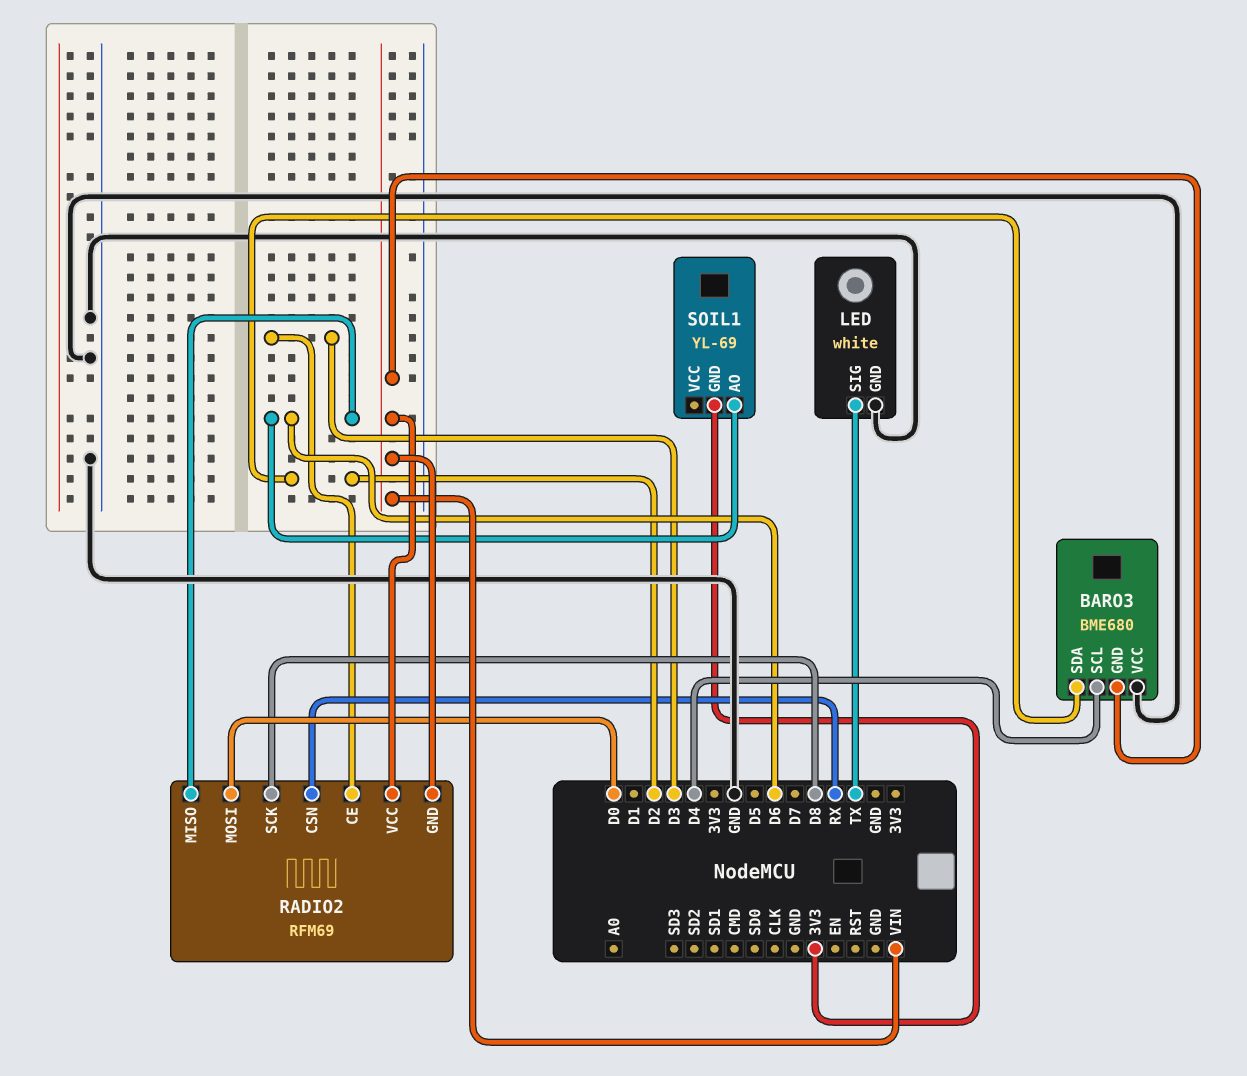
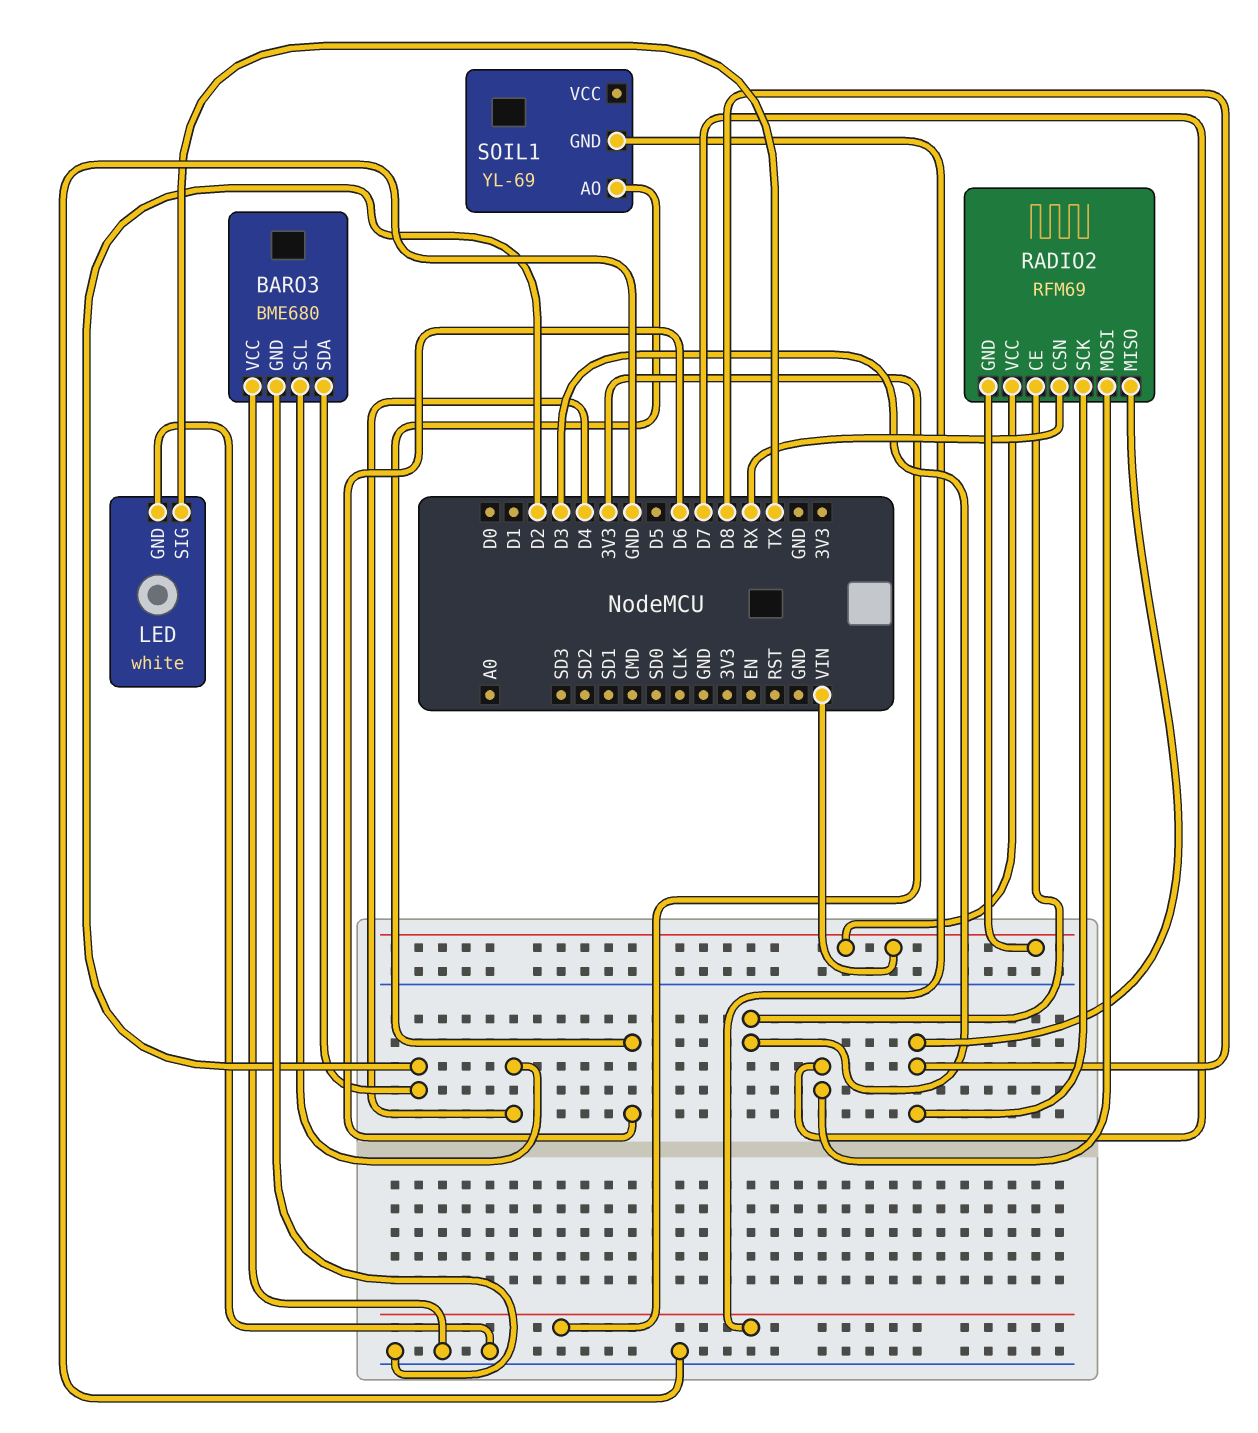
BARO3 pin GND: VIN -> GND
RADIO2 pin MISO: D6 -> D8
RADIO2 pin MOSI: D0 -> D7

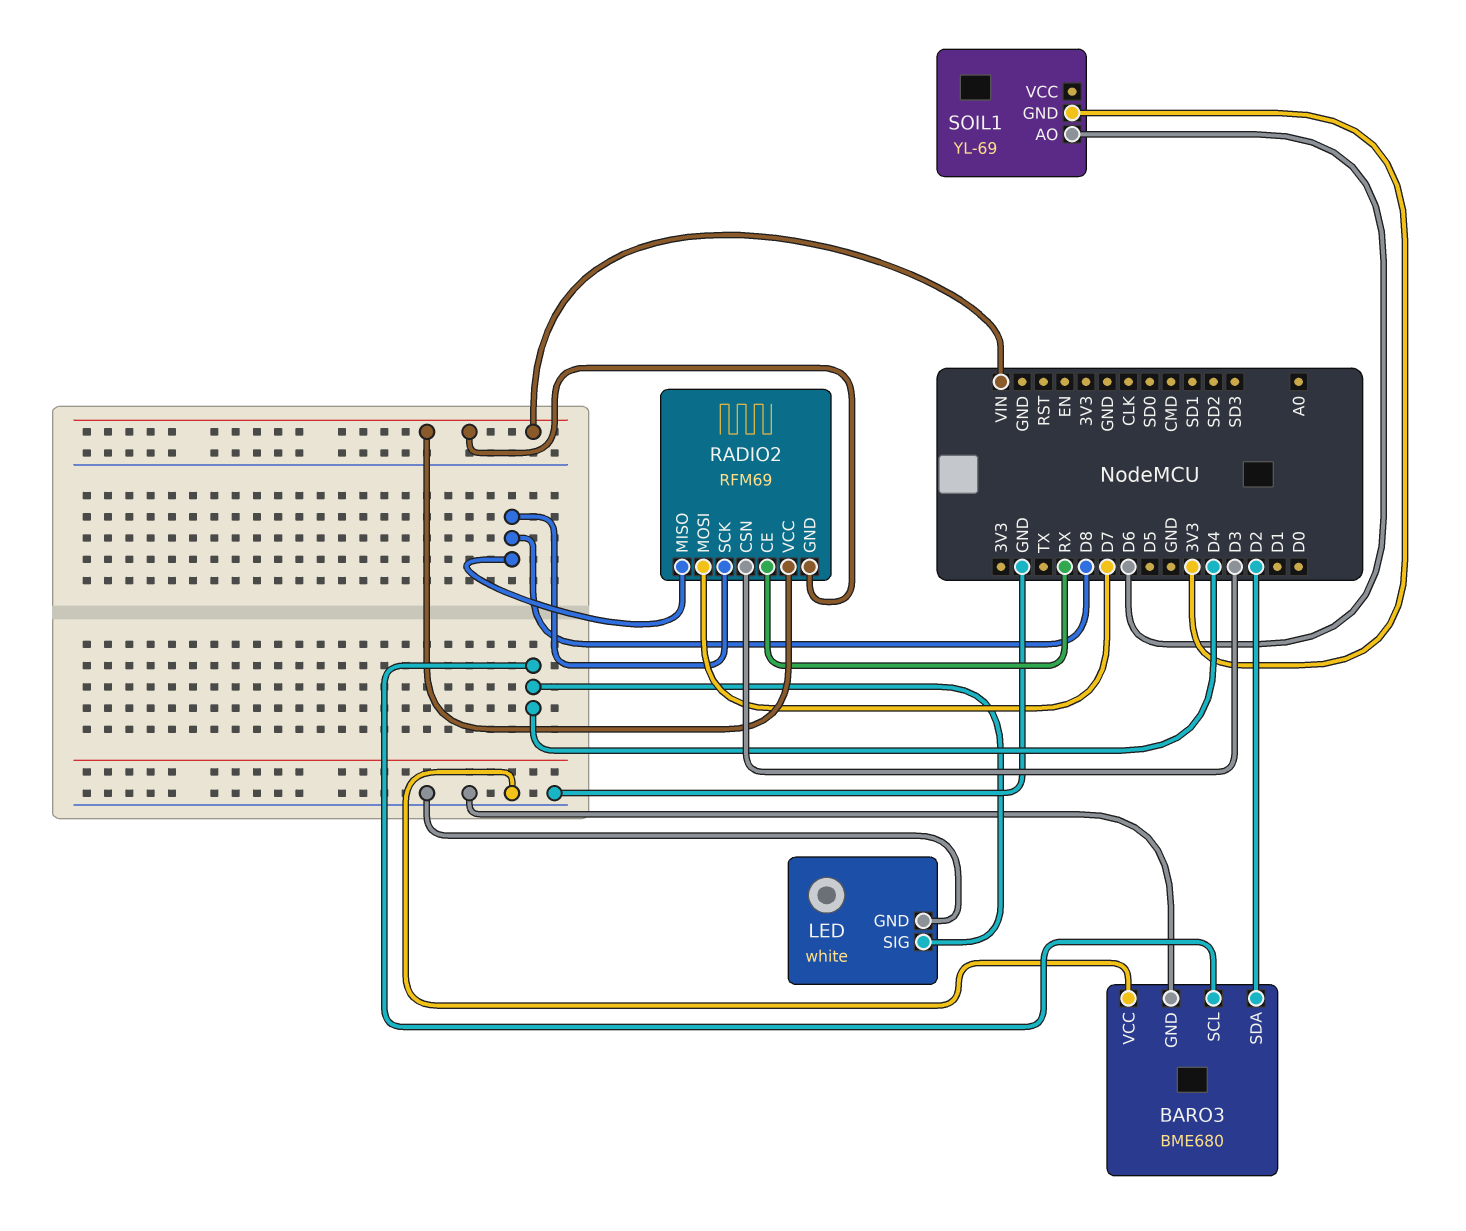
LED pin SIG: TX -> D4
RADIO2 pin CE: D3 -> RX
RADIO2 pin CSN: RX -> D3

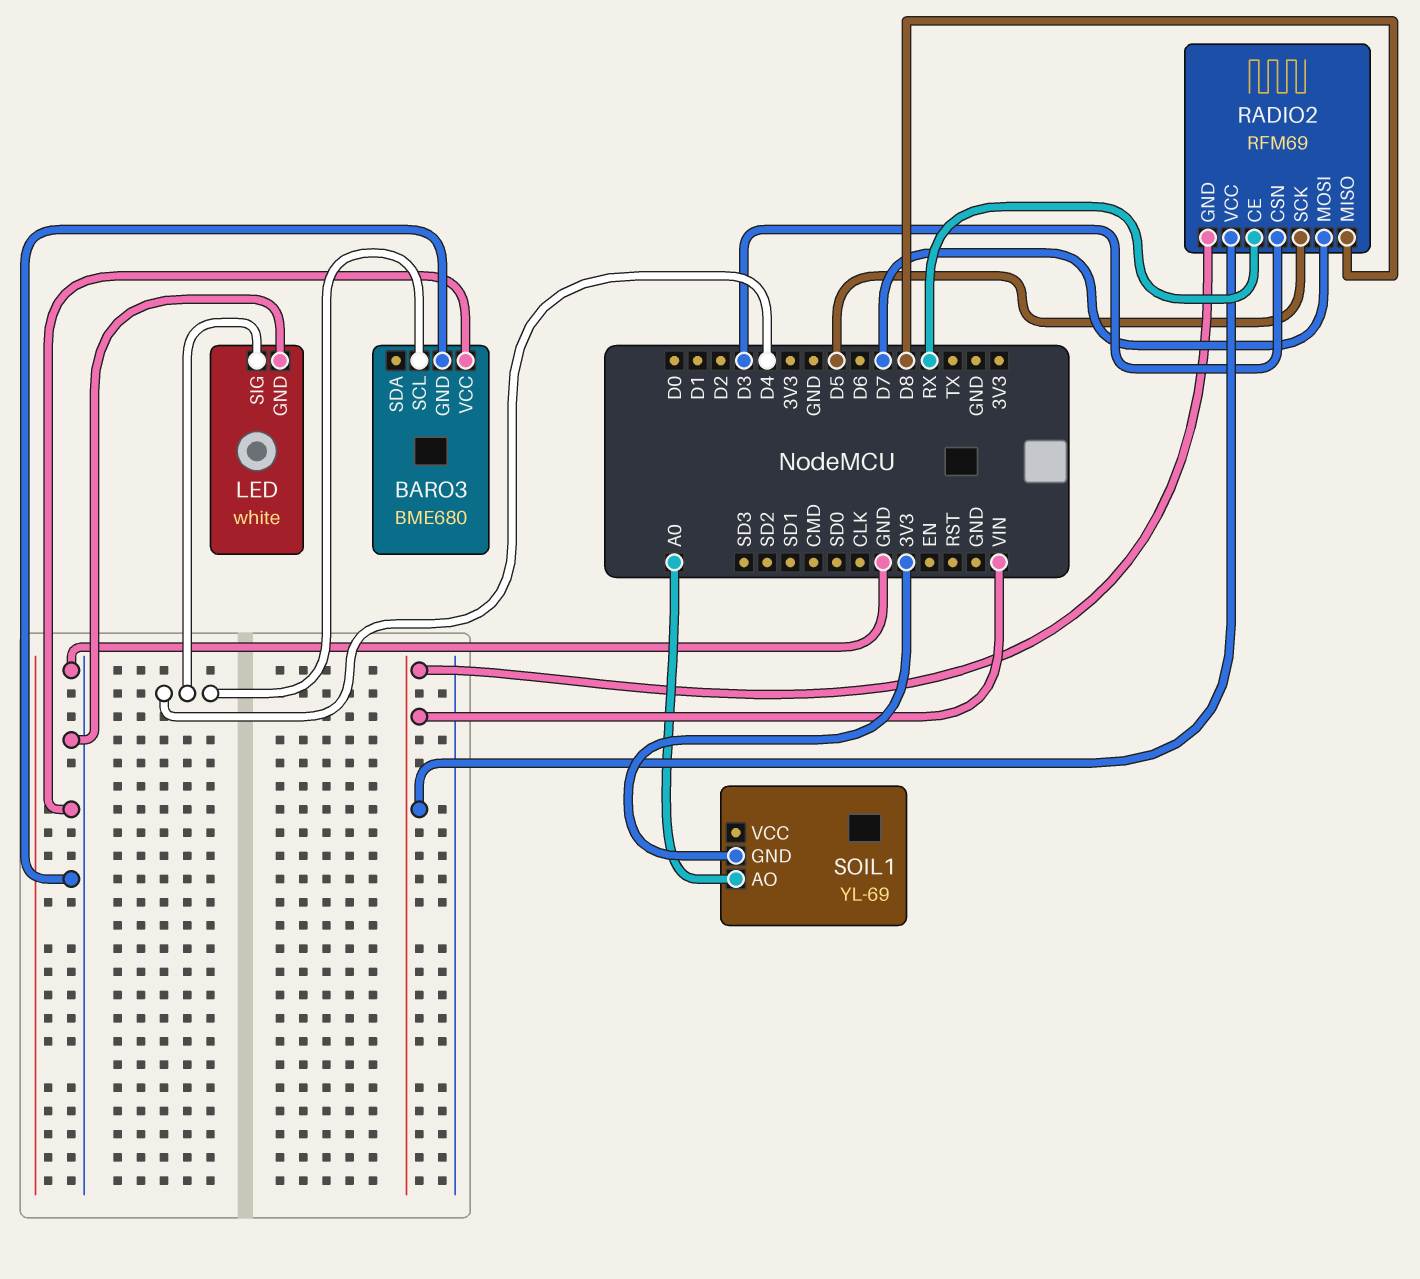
BARO3 pin SDA: D2 -> none
RADIO2 pin SCK: D8 -> D5
SOIL1 pin AO: D6 -> A0

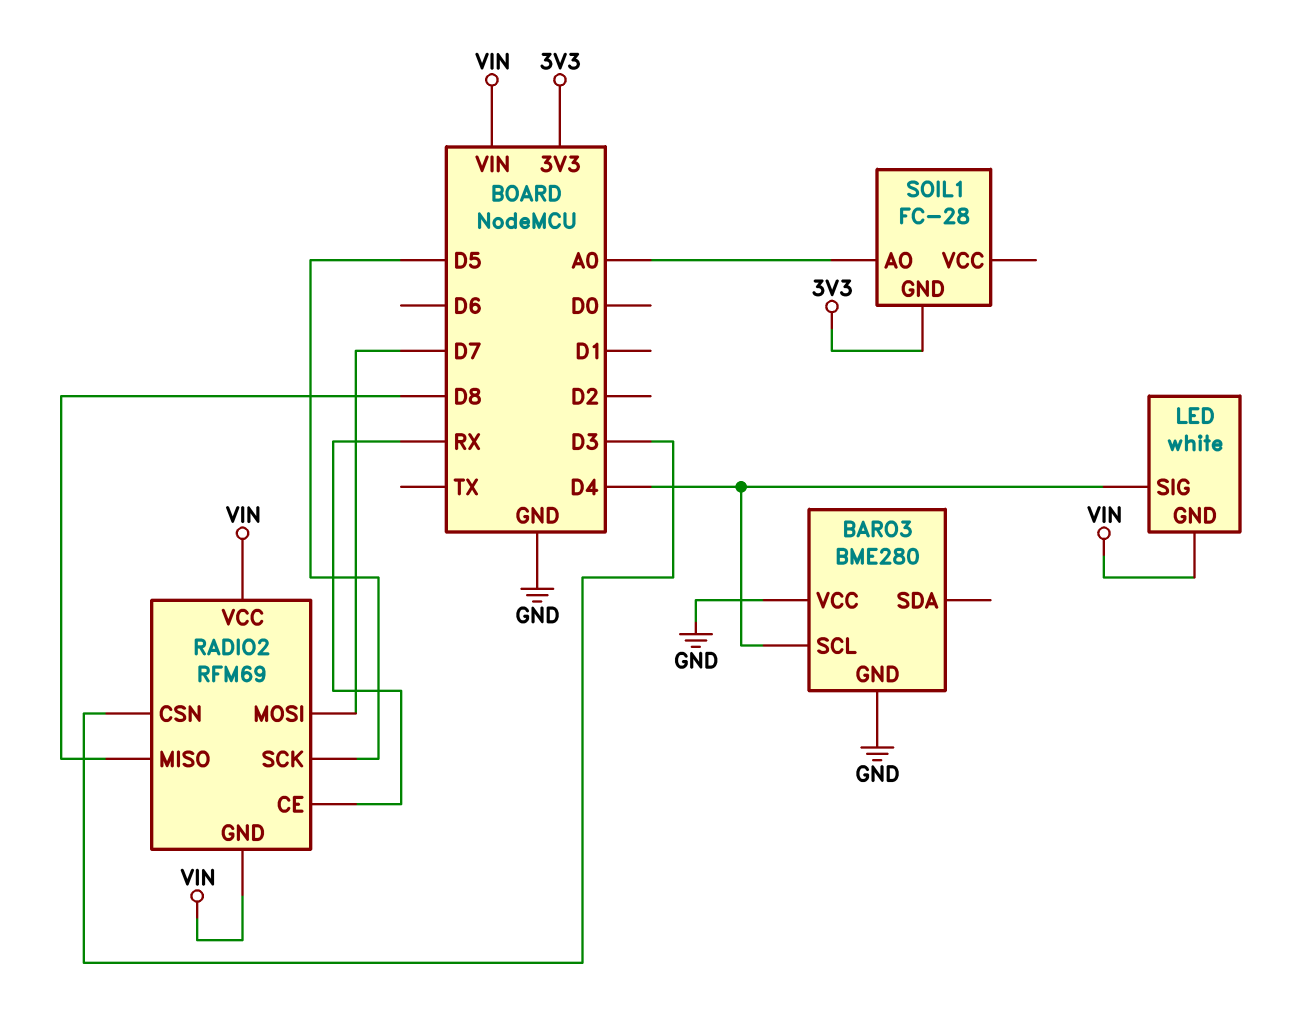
BARO3: BME680 -> BME280
LED pin GND: GND -> VIN
SOIL1: YL-69 -> FC-28

